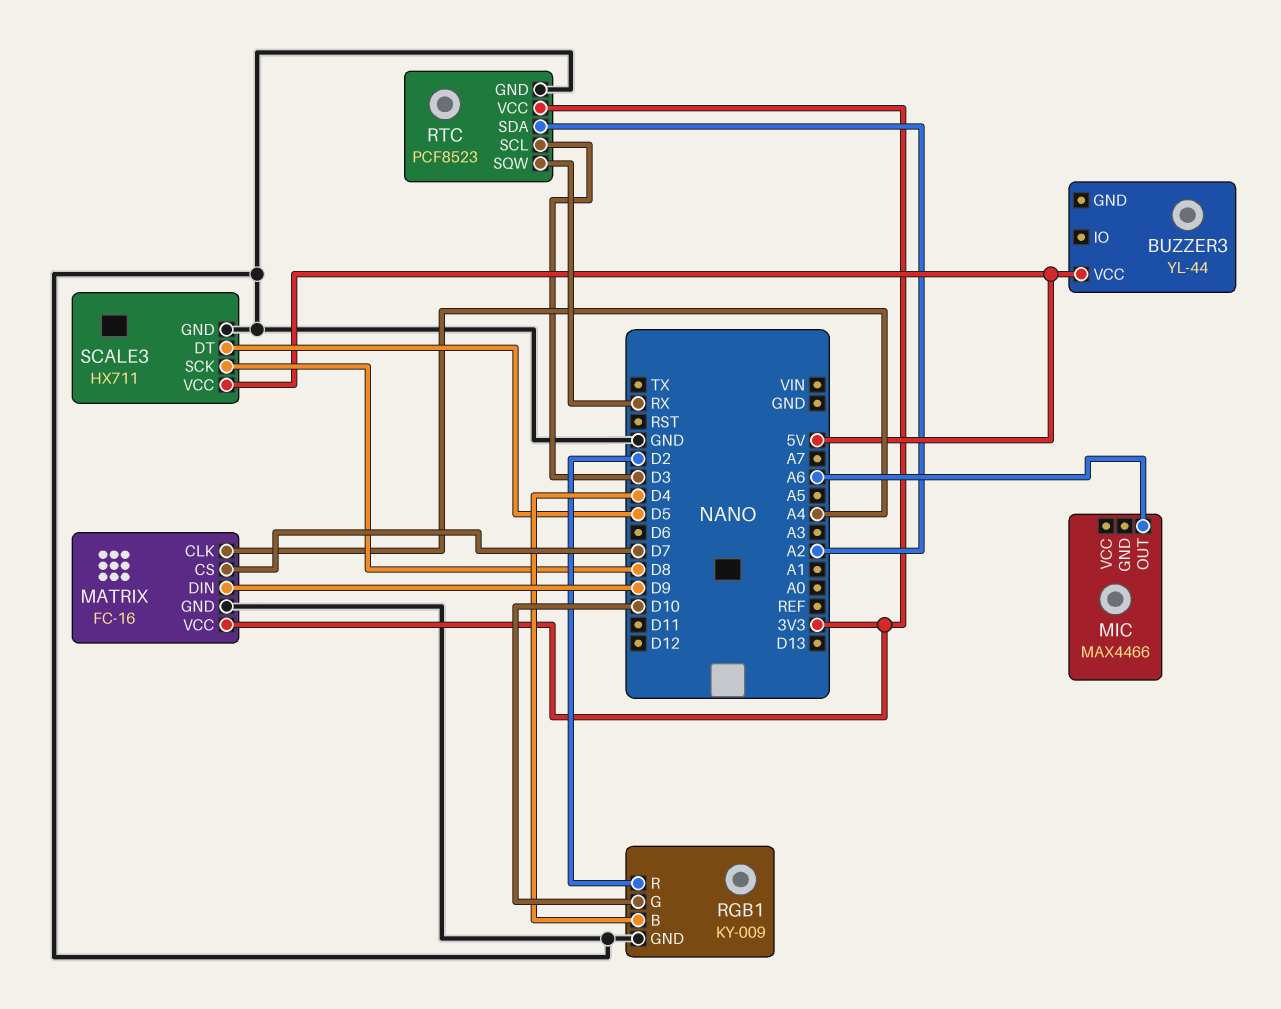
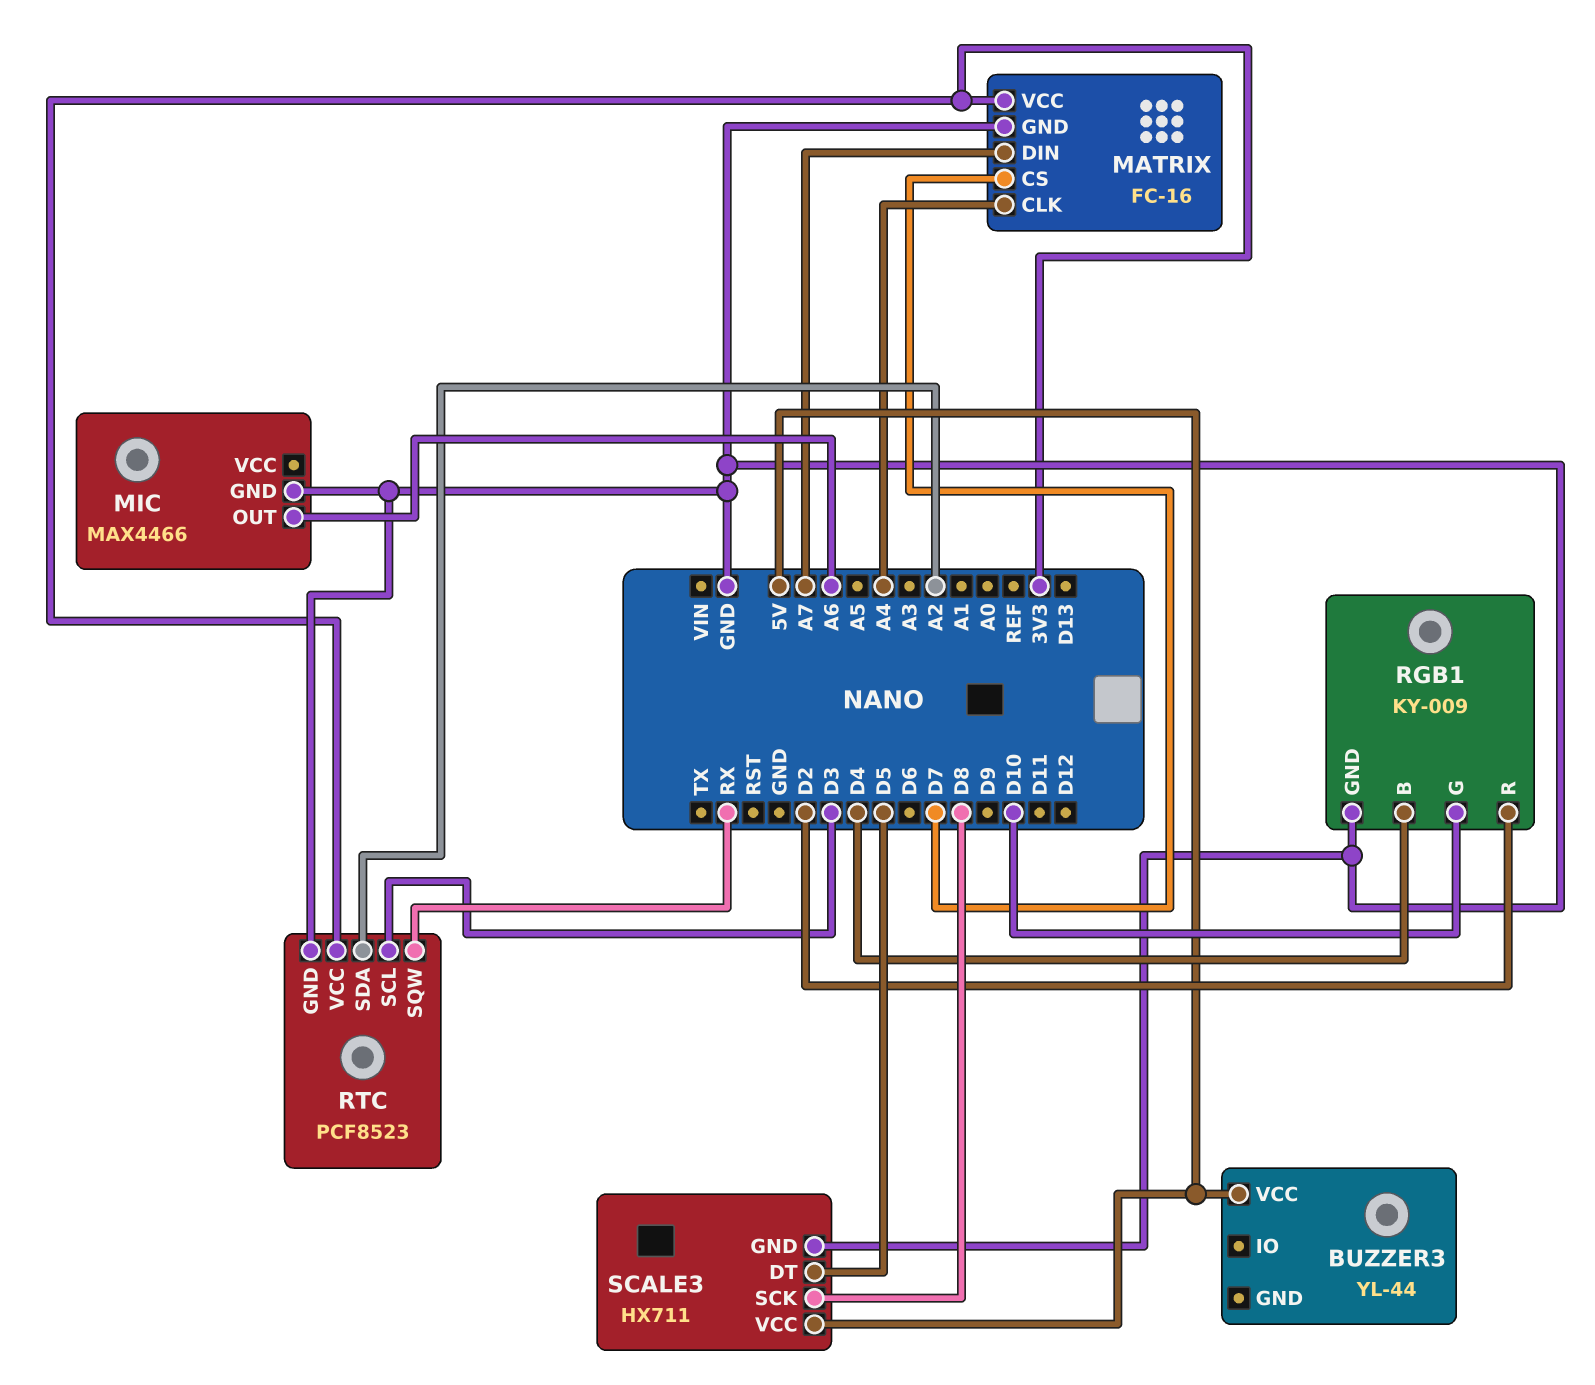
MATRIX pin DIN: D9 -> A7
MIC pin GND: none -> GND

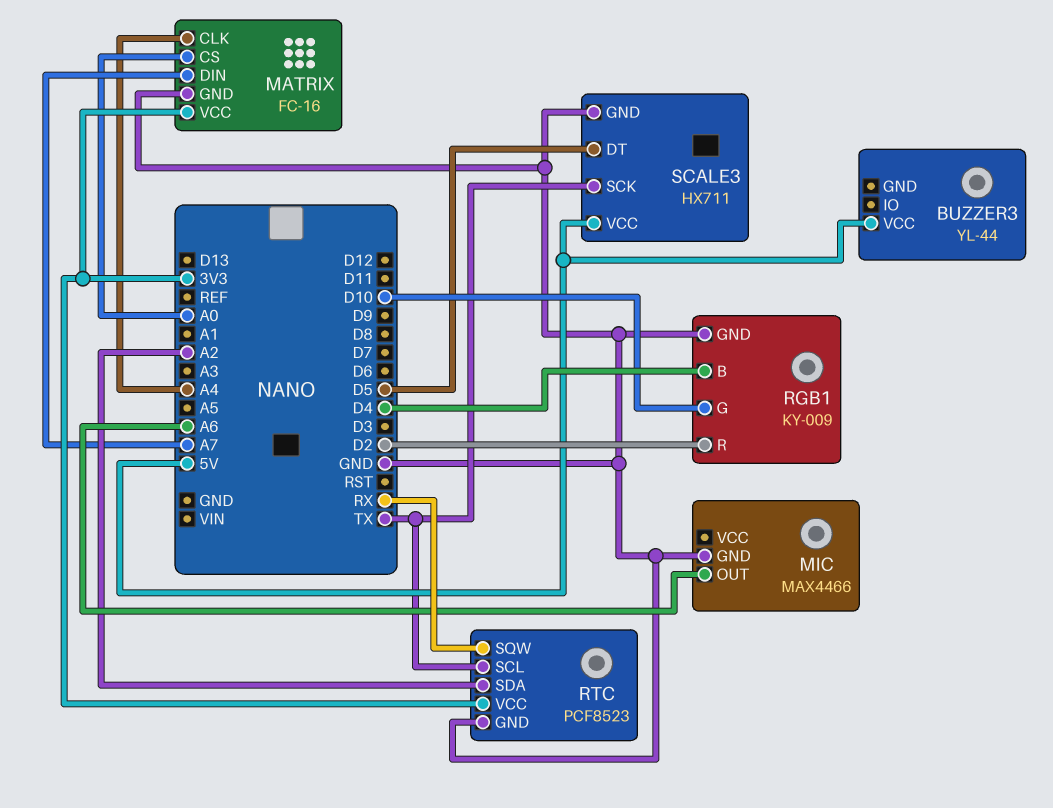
MATRIX pin CS: D7 -> A0
RTC pin SCL: D3 -> TX
SCALE3 pin SCK: D8 -> TX

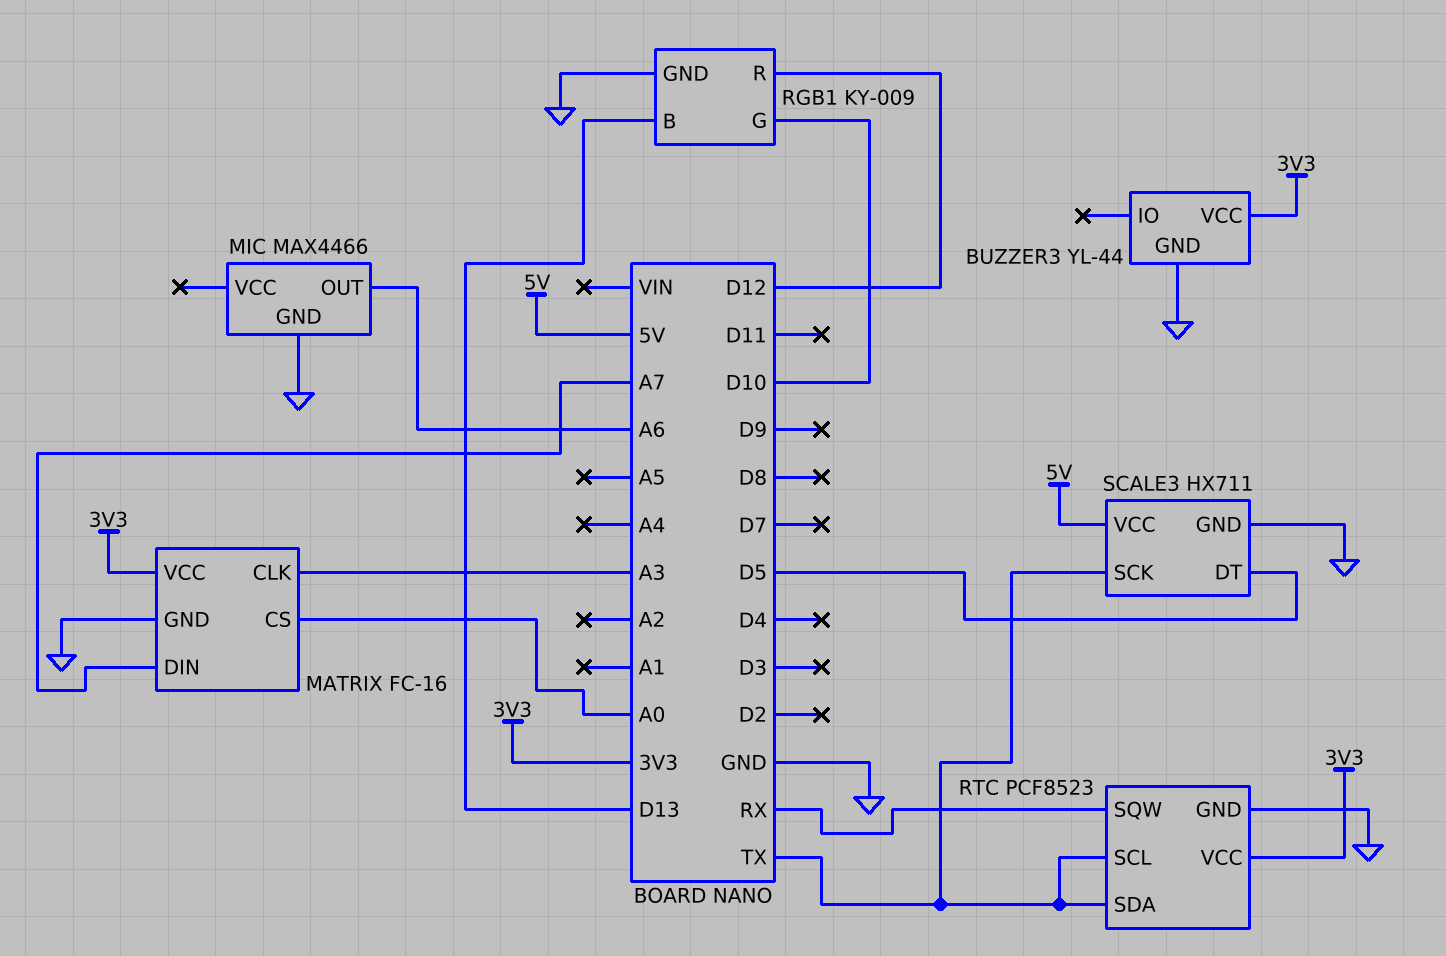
BUZZER3 pin GND: none -> GND
BUZZER3 pin VCC: 5V -> 3V3
MATRIX pin CLK: A4 -> A3
RGB1 pin B: D4 -> D13
RGB1 pin R: D2 -> D12
RTC pin SDA: A2 -> TX

